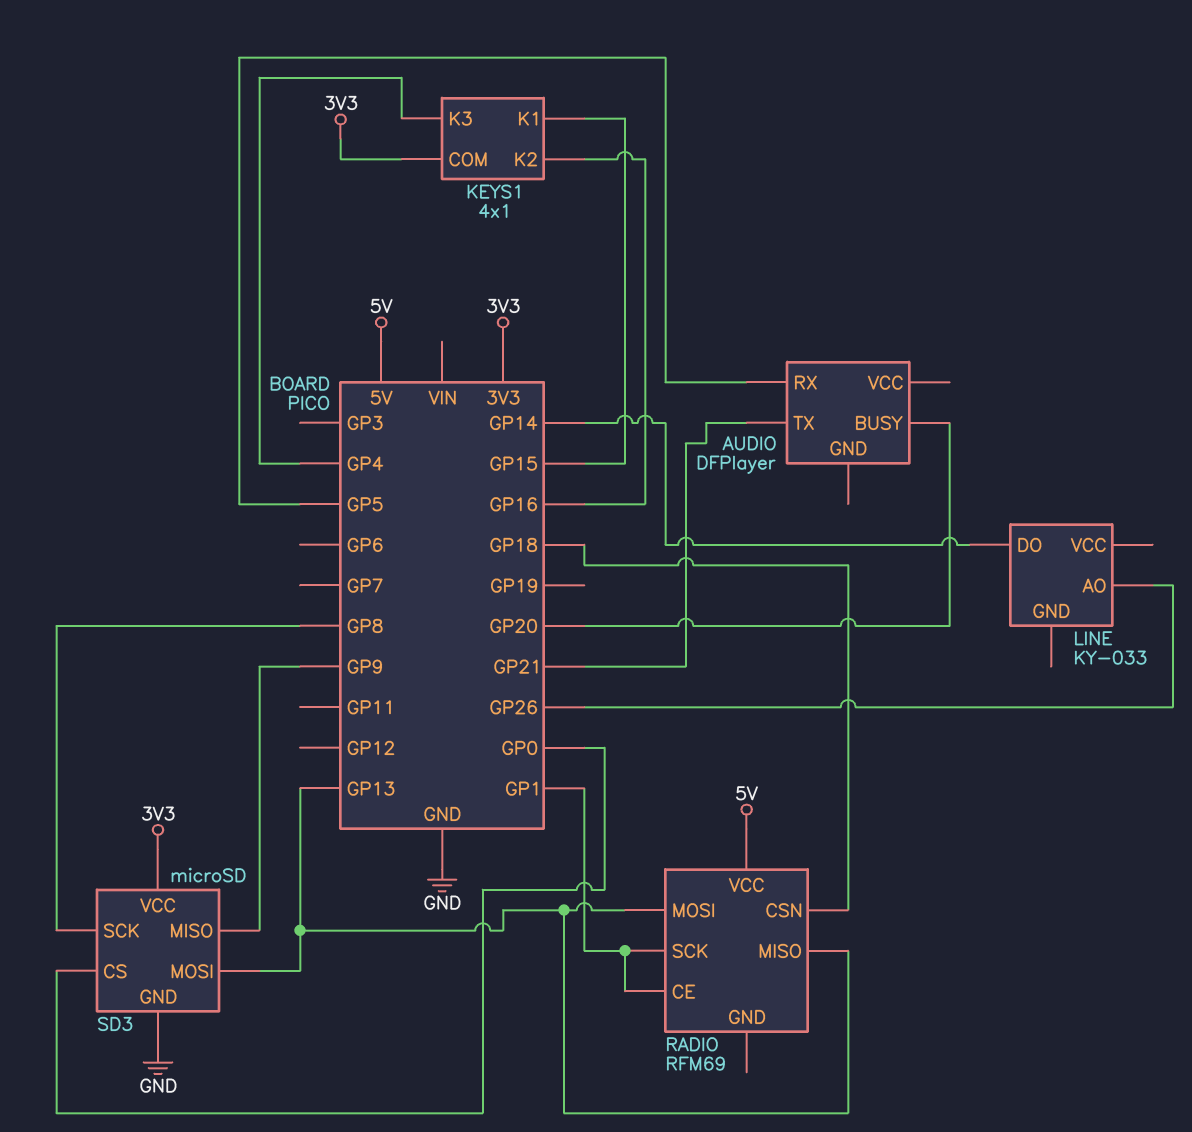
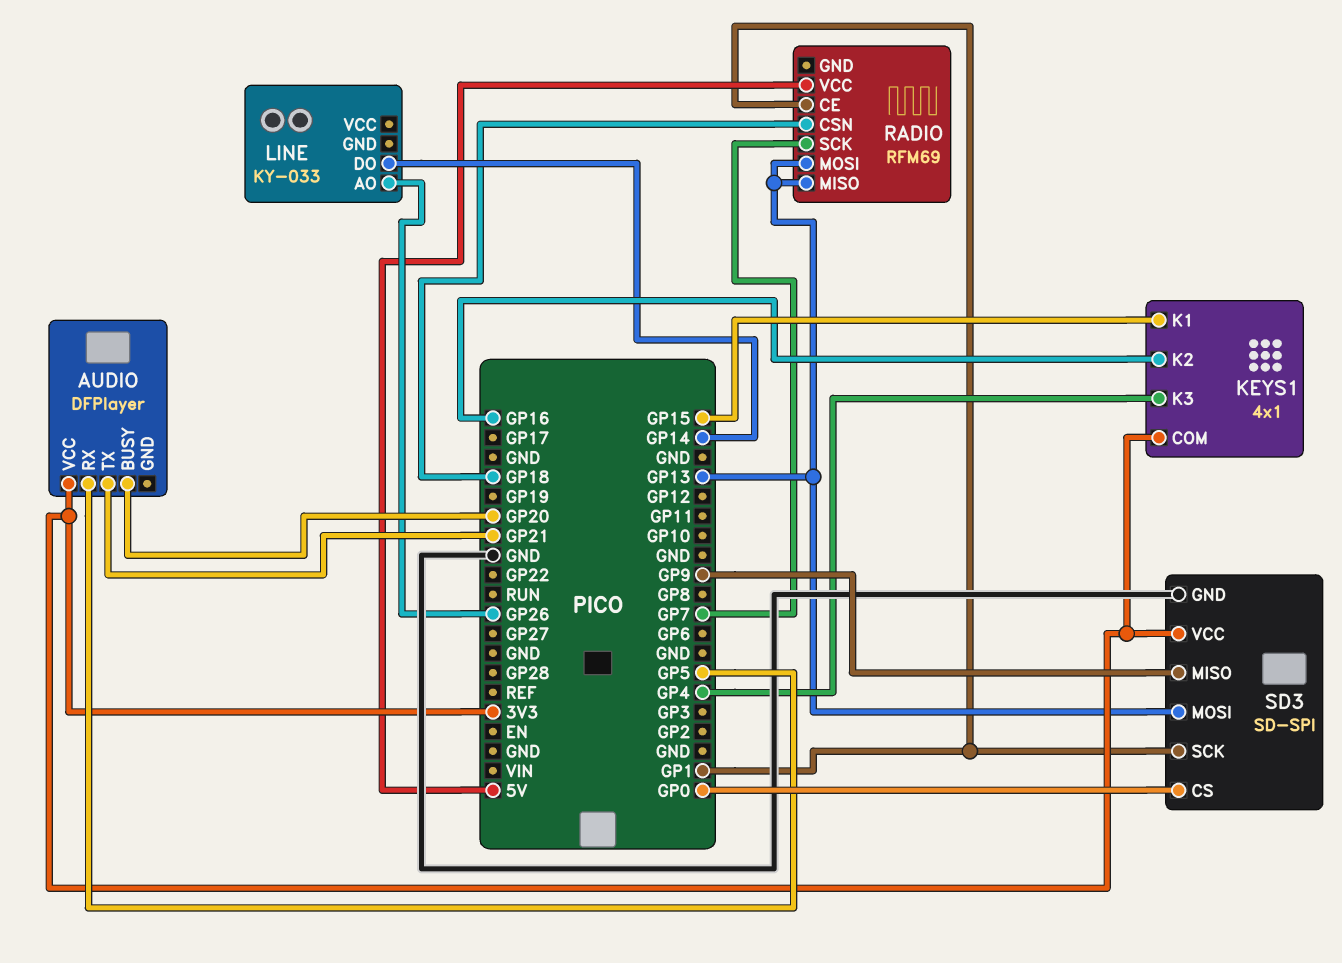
AUDIO pin VCC: none -> 3V3
RADIO pin SCK: GP1 -> GP7
SD3: microSD -> SD-SPI
SD3 pin SCK: GP8 -> GP1

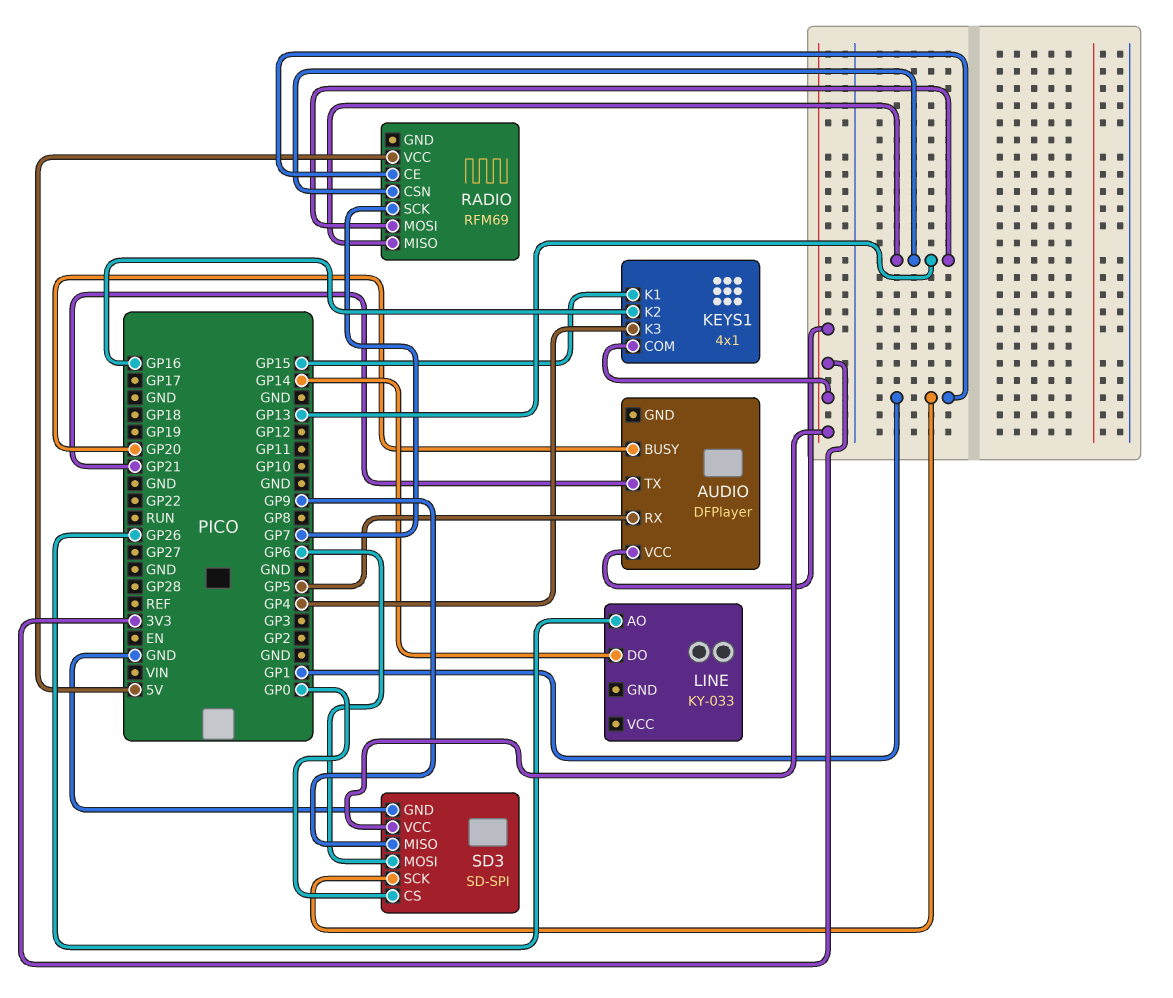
RADIO pin CSN: GP18 -> GP13
SD3 pin MOSI: GP13 -> GP6

